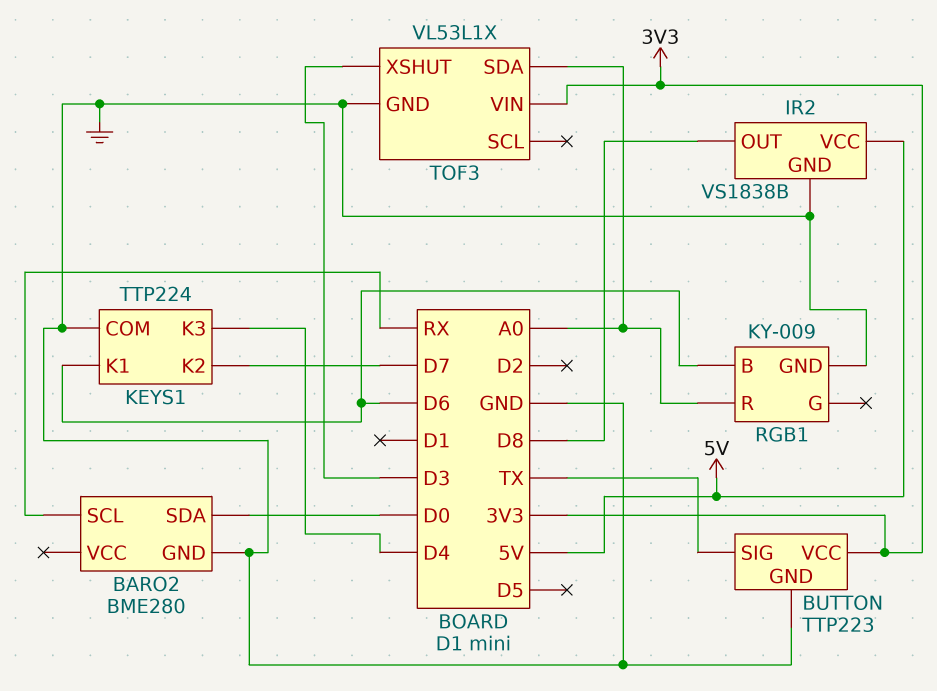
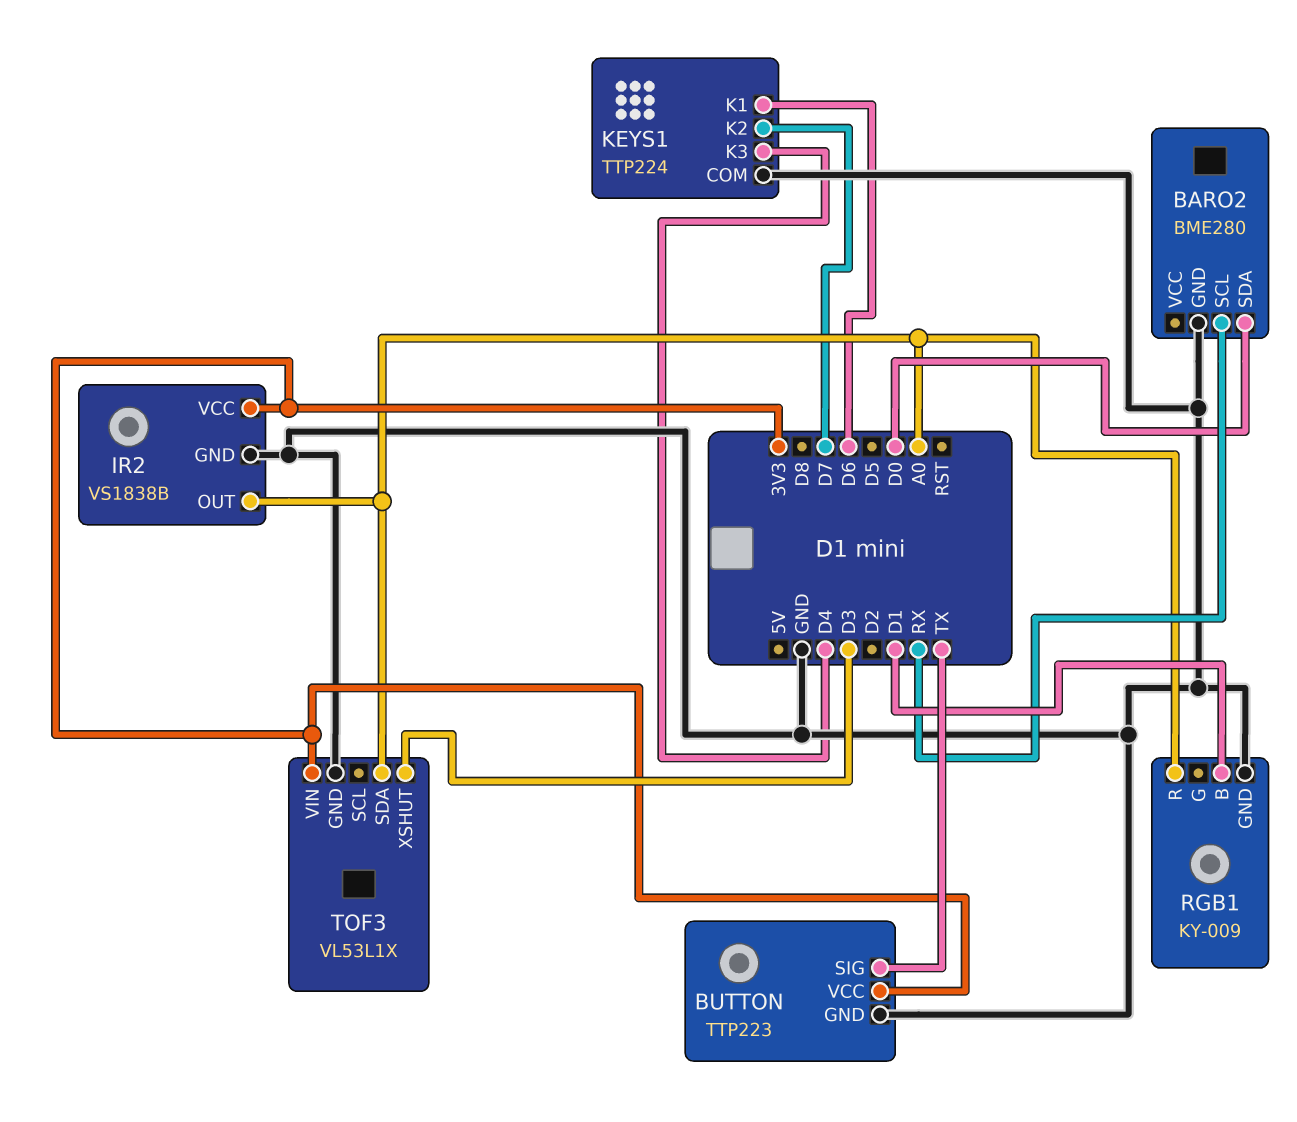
IR2 pin OUT: D8 -> A0
IR2 pin VCC: 5V -> 3V3
RGB1 pin B: D6 -> D1

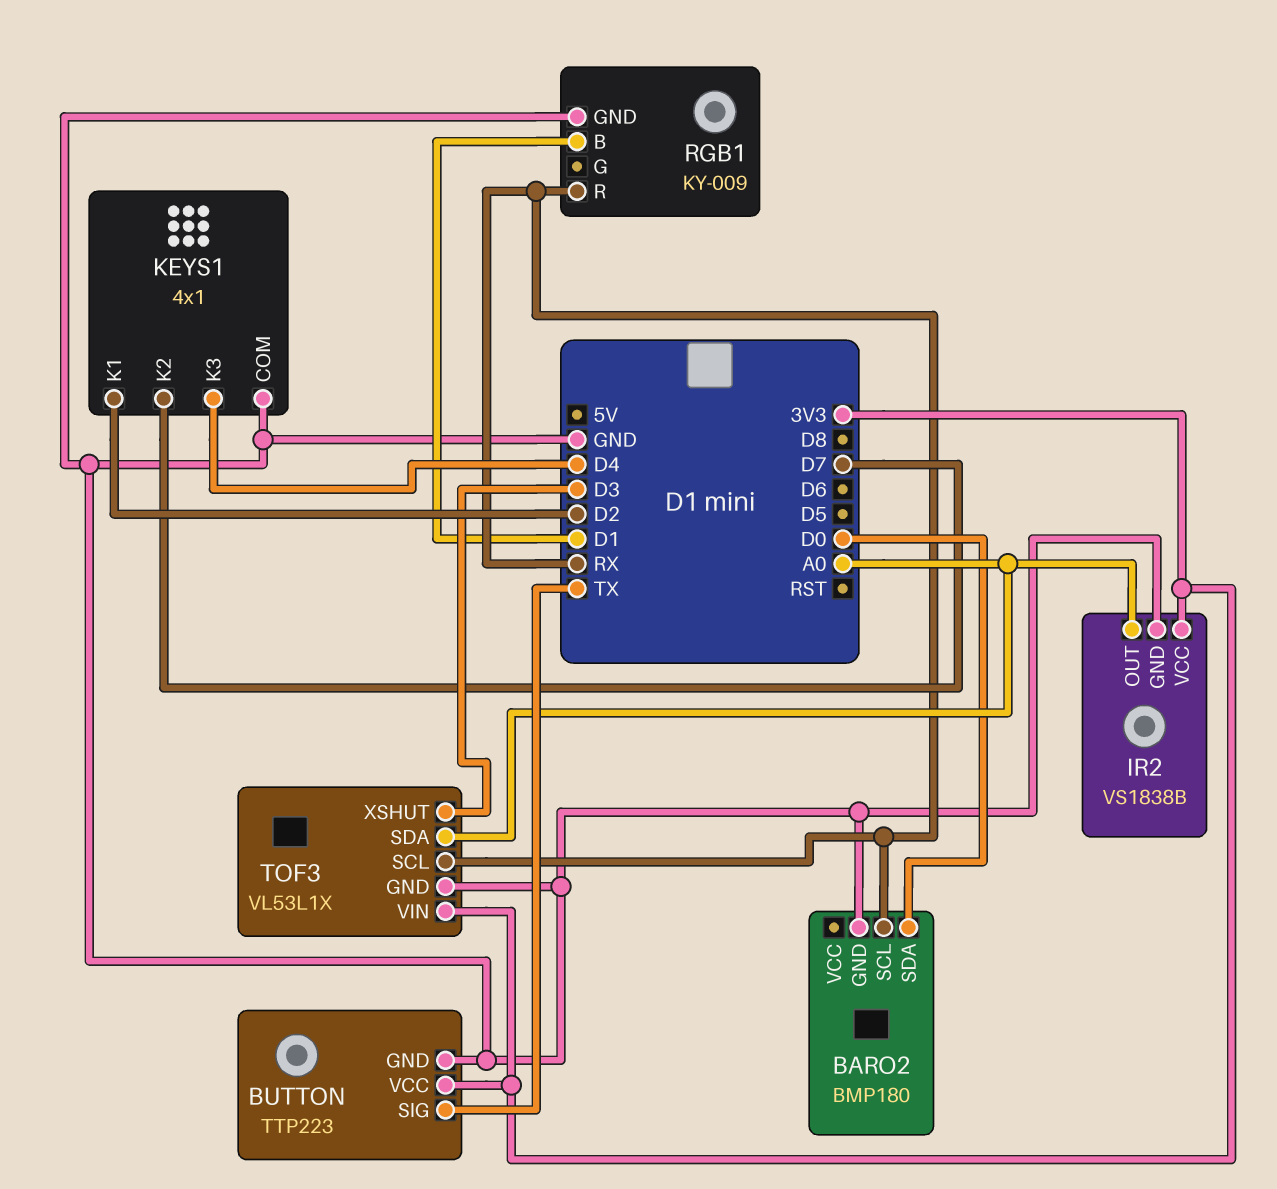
BARO2: BME280 -> BMP180
KEYS1: TTP224 -> 4x1
KEYS1 pin K1: D6 -> D2
RGB1 pin R: A0 -> RX
TOF3 pin SCL: none -> RX

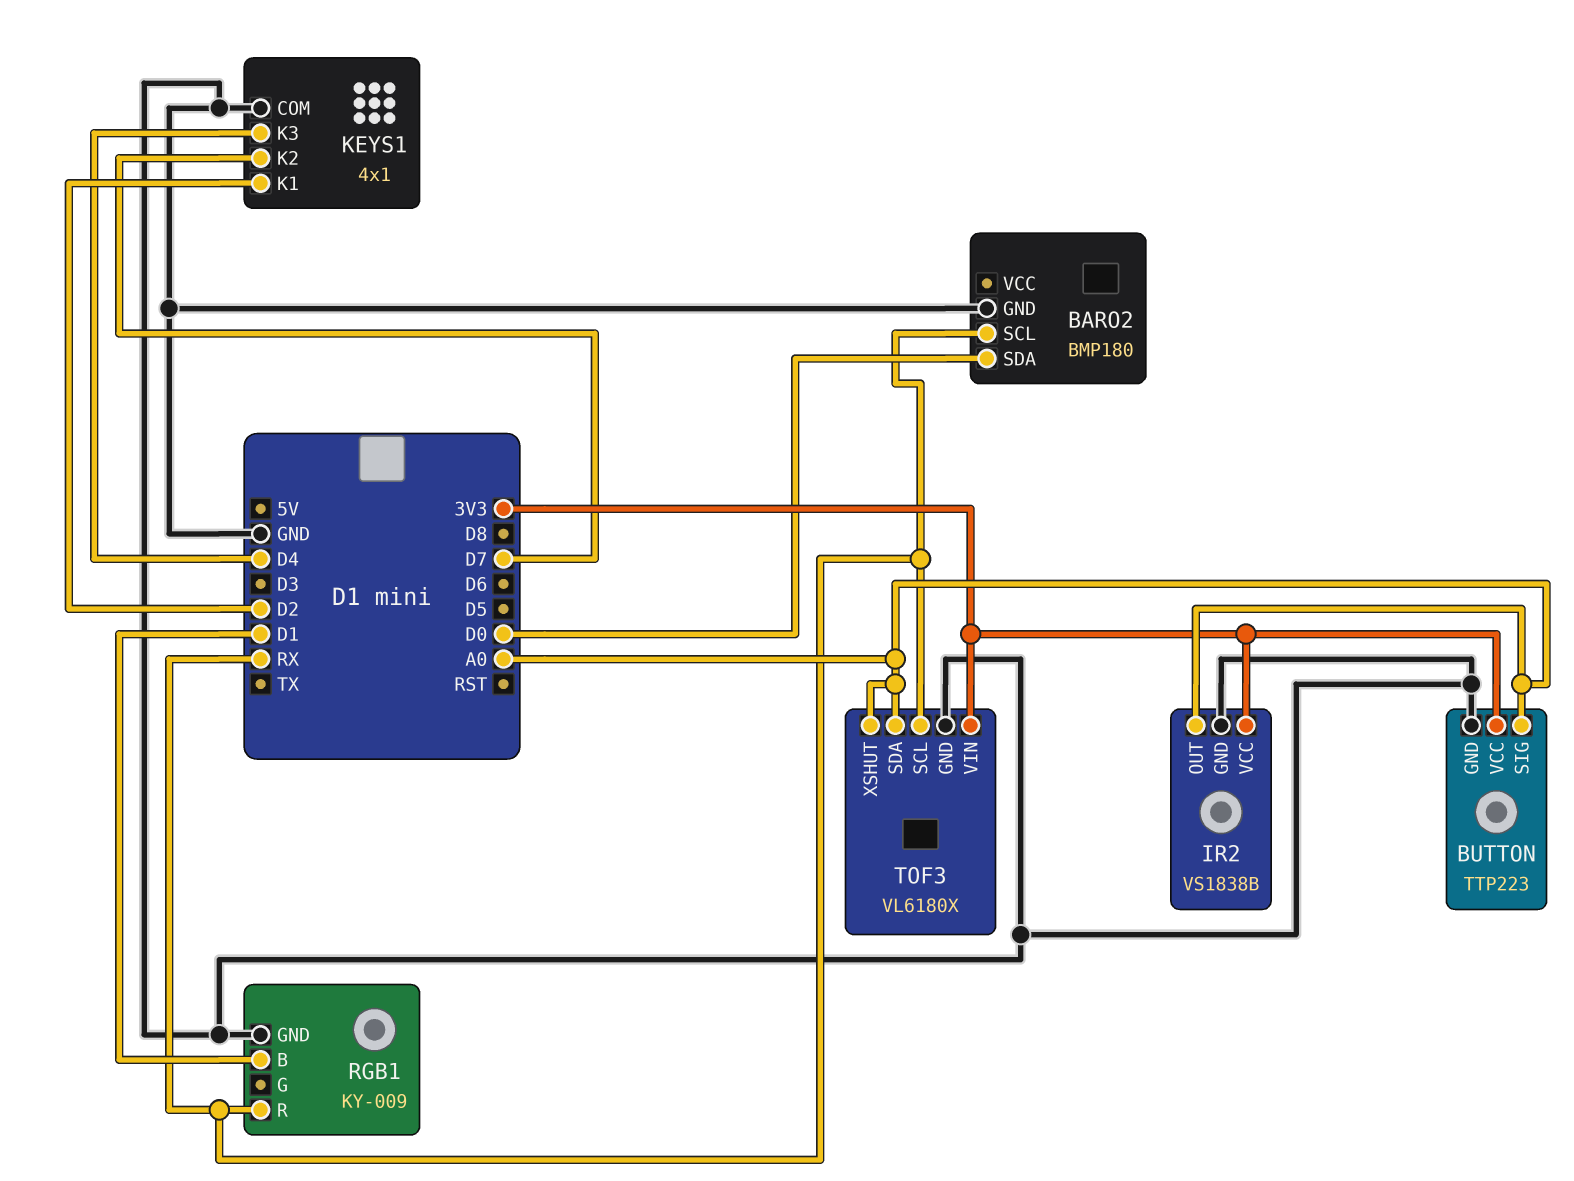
BUTTON pin SIG: TX -> A0
TOF3: VL53L1X -> VL6180X
TOF3 pin XSHUT: D3 -> A0

